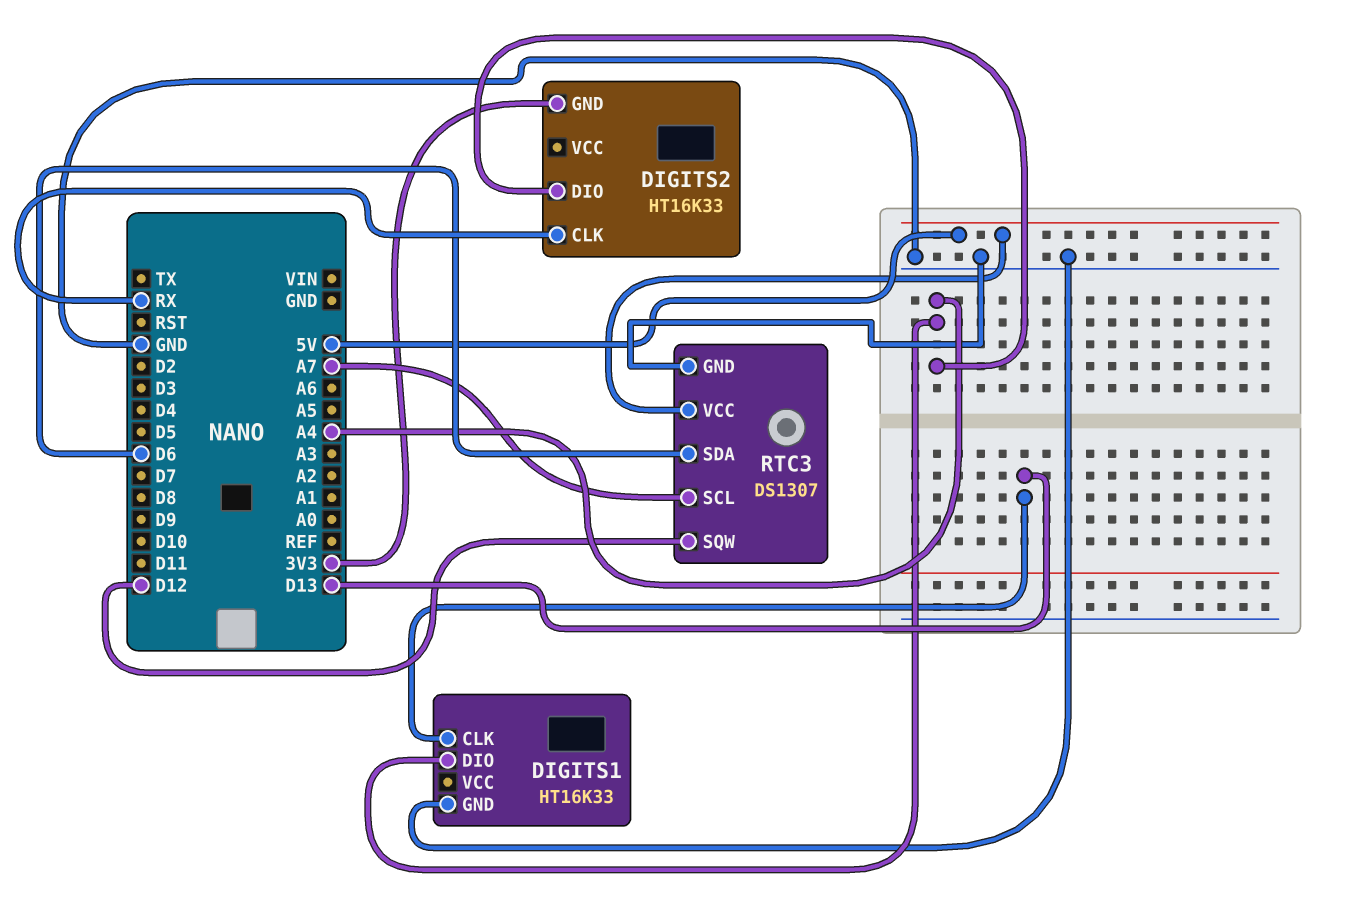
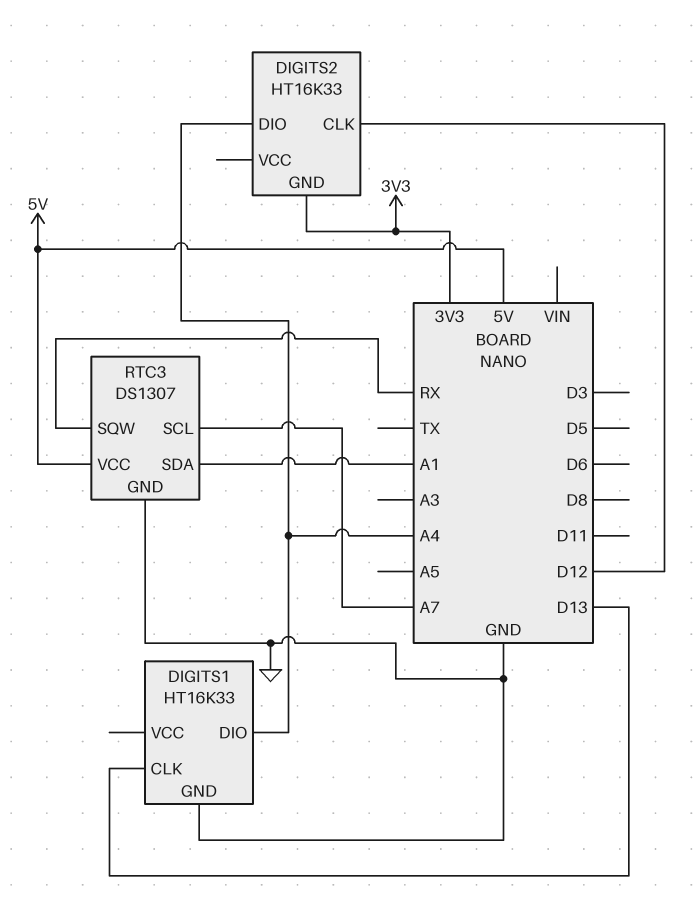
DIGITS2 pin CLK: RX -> D12
RTC3 pin SDA: D6 -> A1
RTC3 pin SQW: D12 -> RX

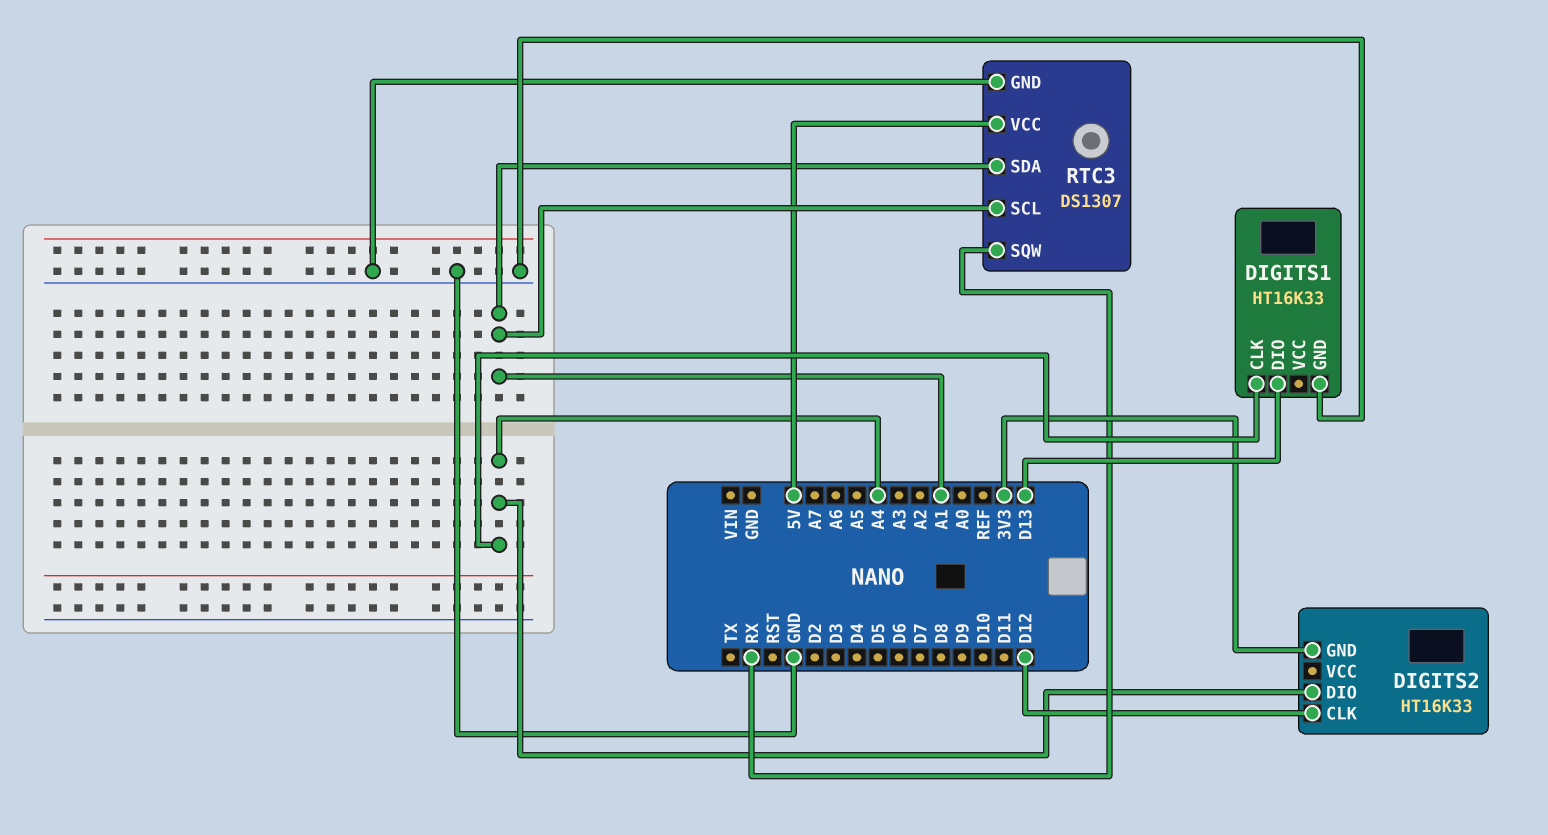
DIGITS1 pin CLK: D13 -> A4
DIGITS1 pin DIO: A4 -> D13
RTC3 pin SCL: A7 -> A1

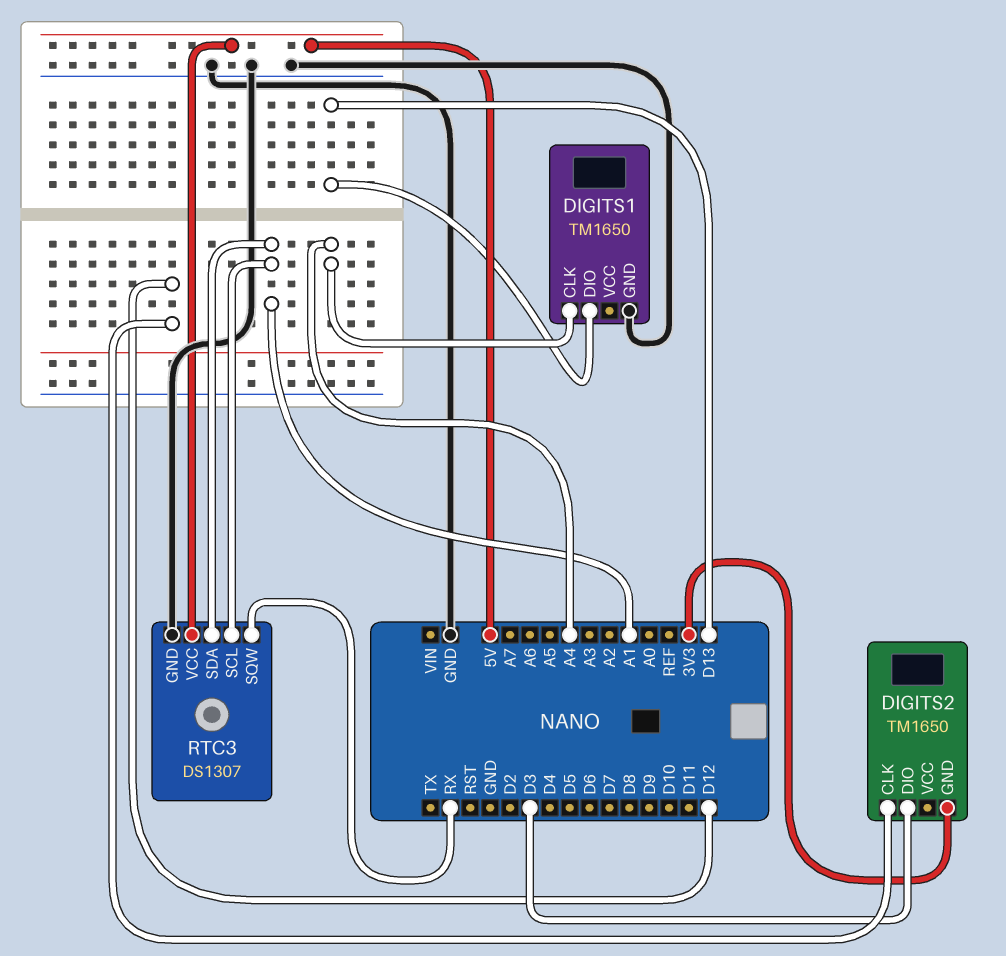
DIGITS1: HT16K33 -> TM1650
DIGITS2: HT16K33 -> TM1650
DIGITS2 pin DIO: A4 -> D3

